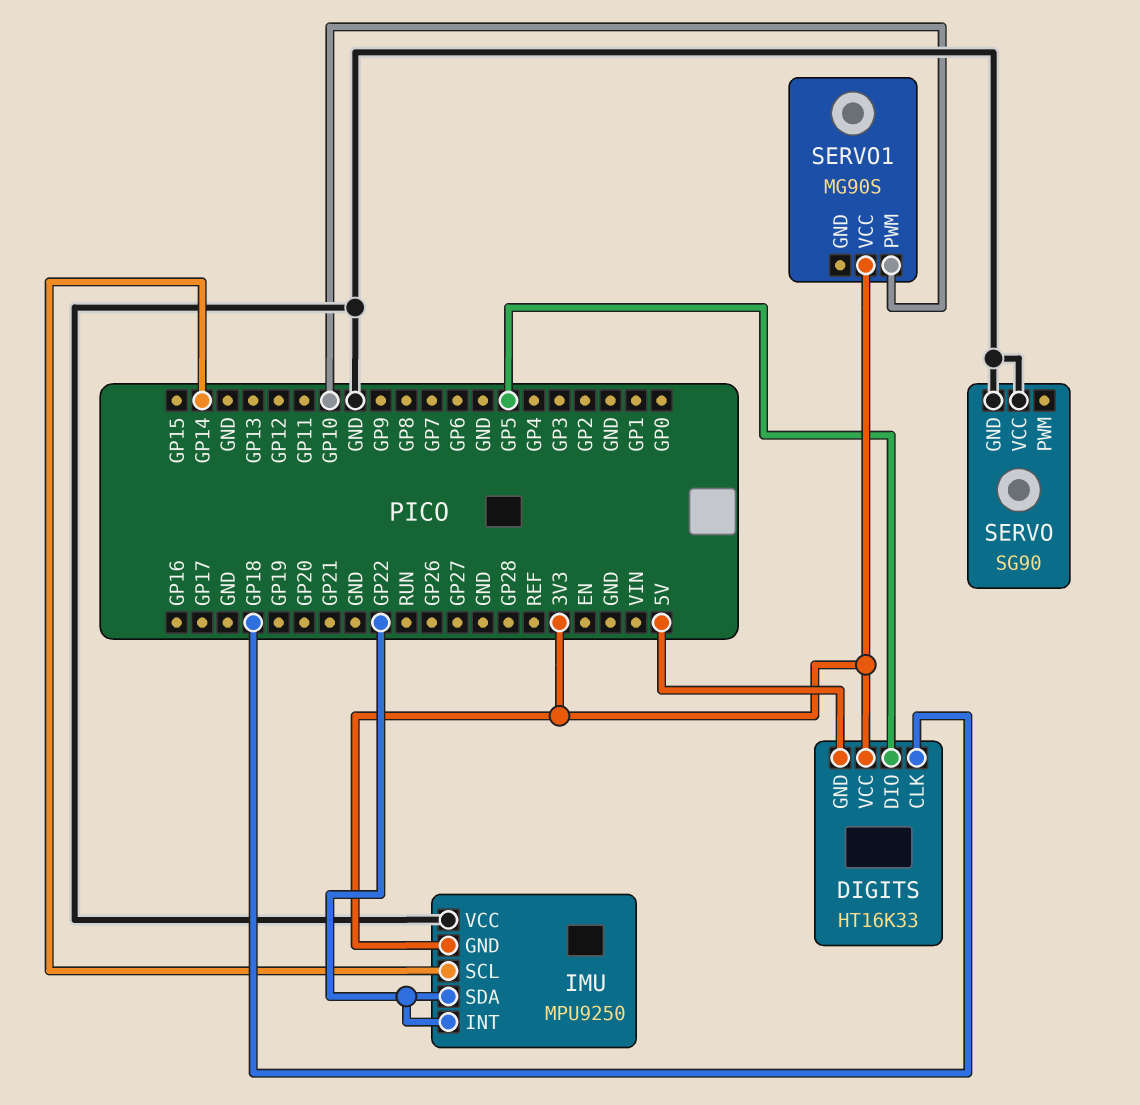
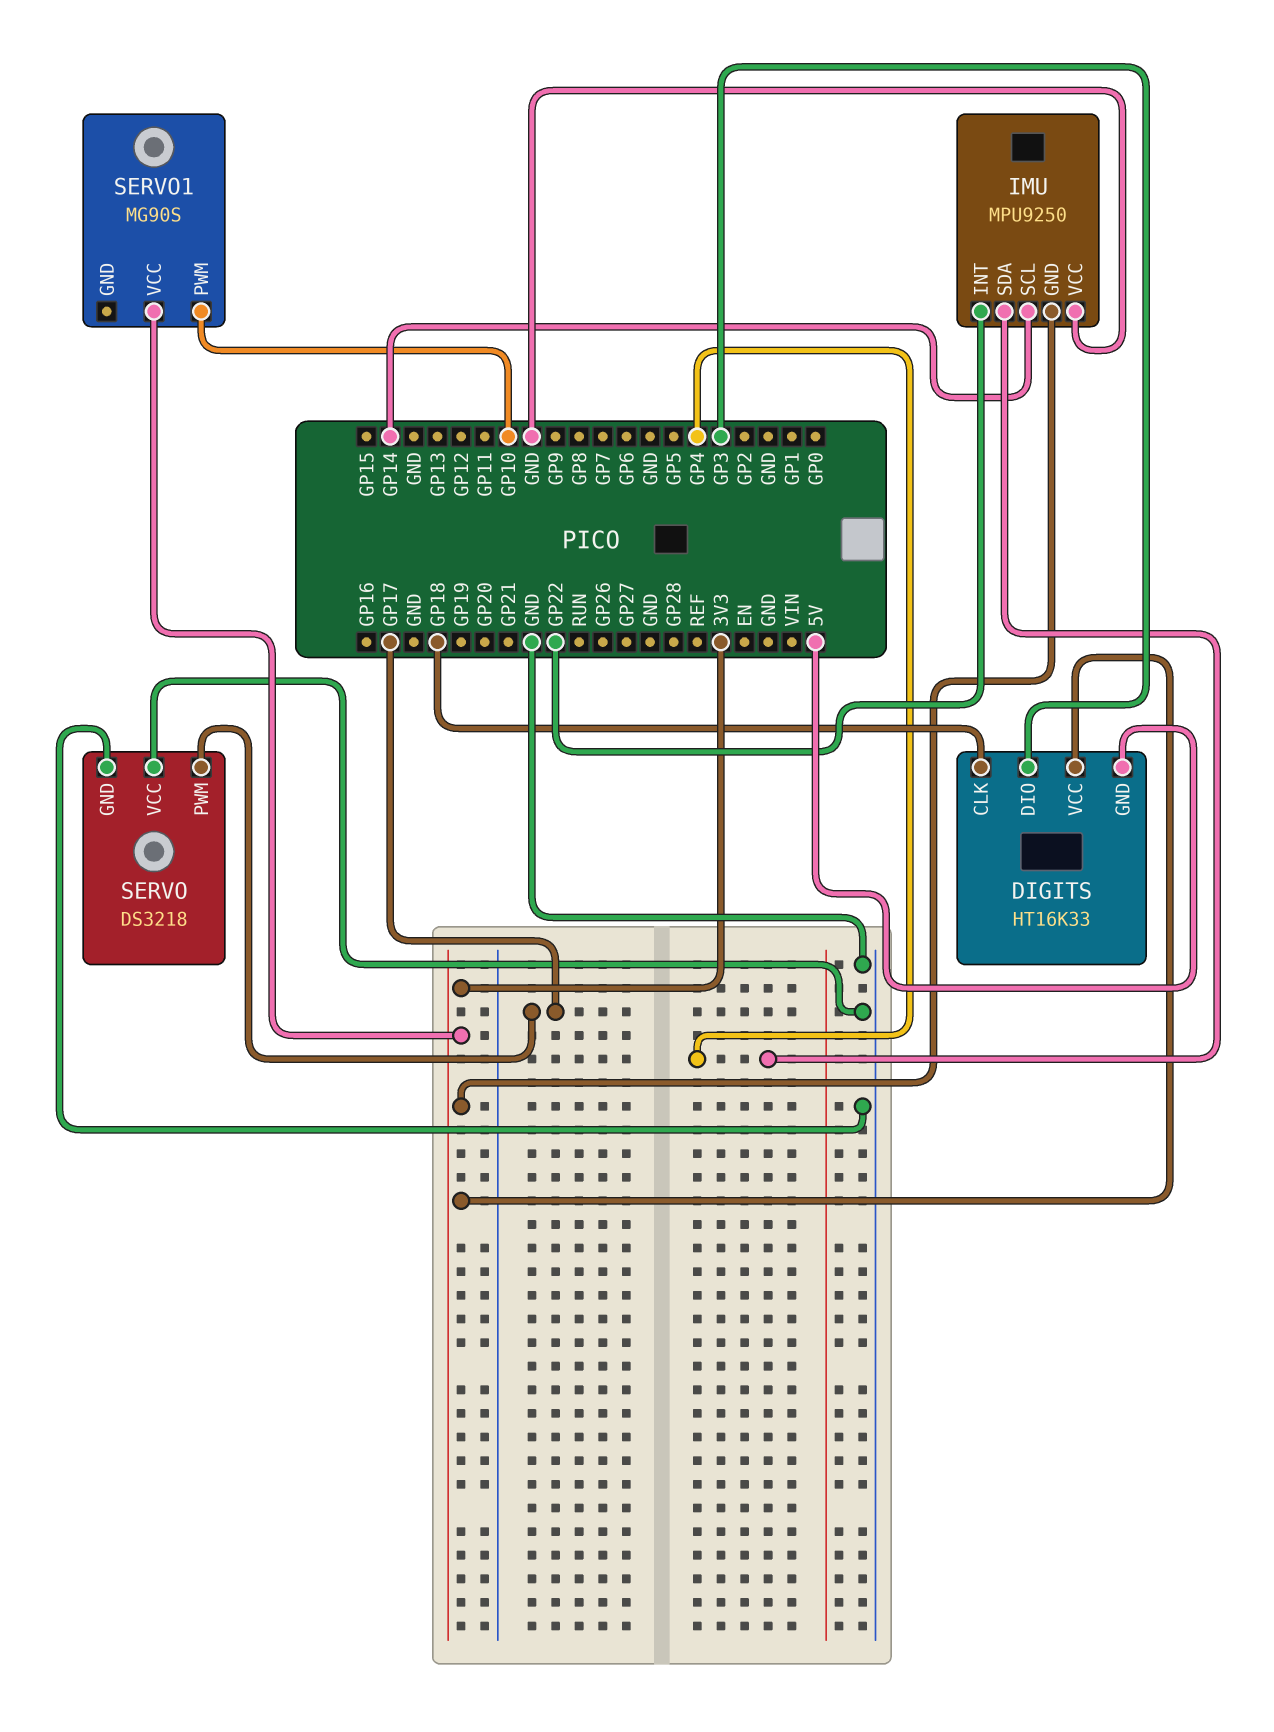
DIGITS pin DIO: GP5 -> GP3
IMU pin SDA: GP22 -> GP4
SERVO: SG90 -> DS3218
SERVO pin PWM: none -> GP17

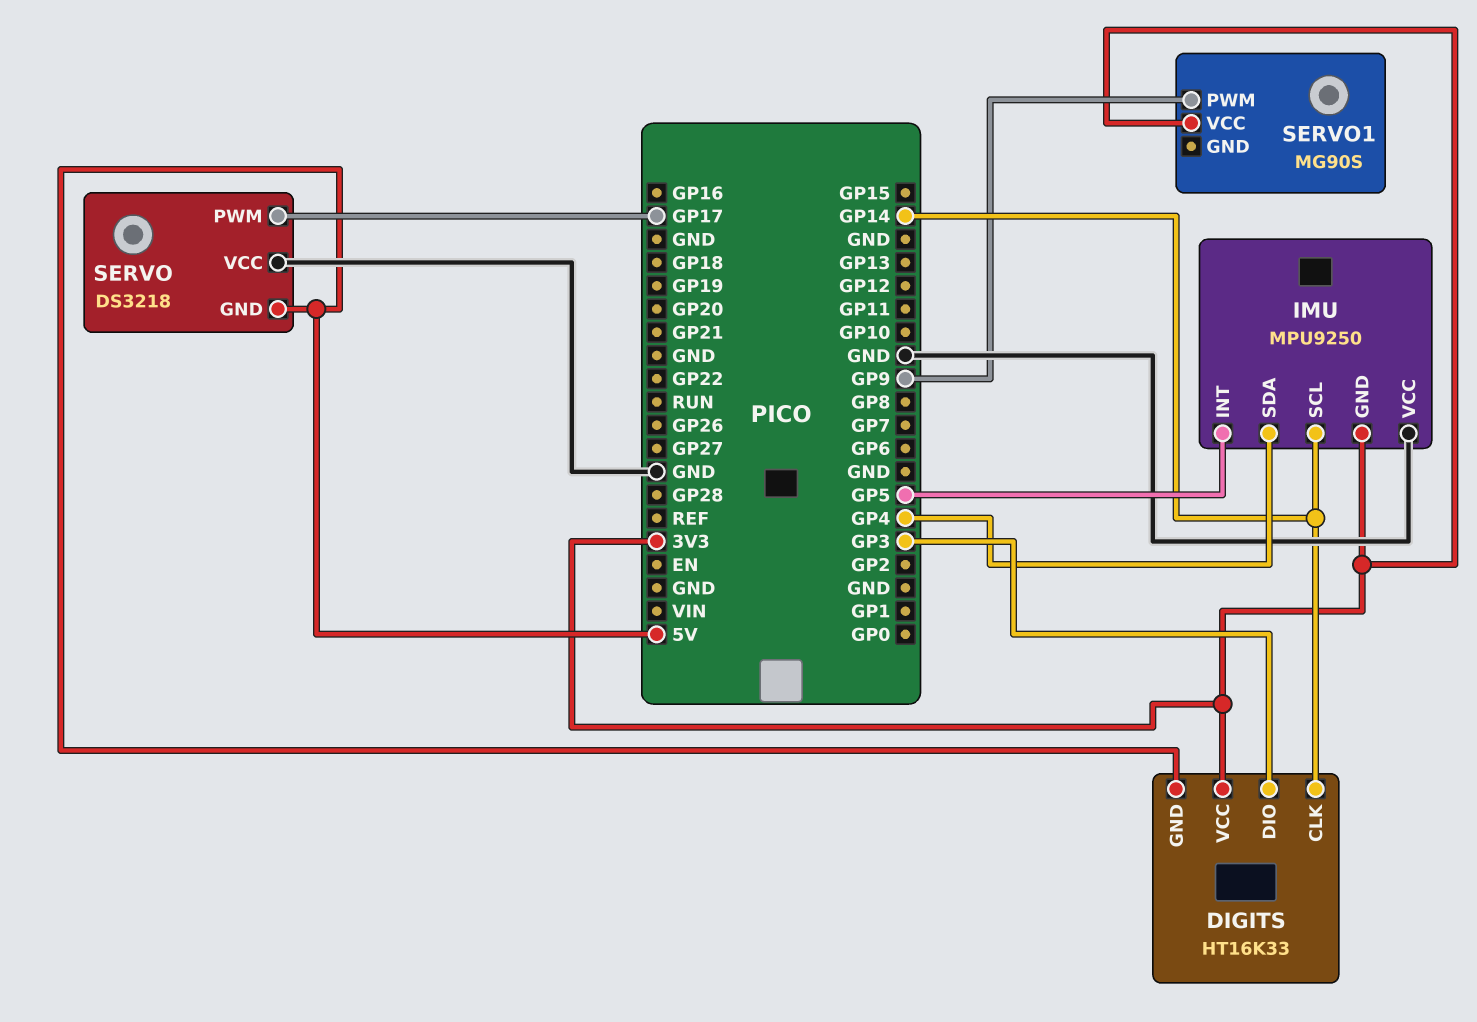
DIGITS pin CLK: GP18 -> GP14
IMU pin INT: GP22 -> GP5
SERVO pin GND: GND -> 5V
SERVO1 pin PWM: GP10 -> GP9

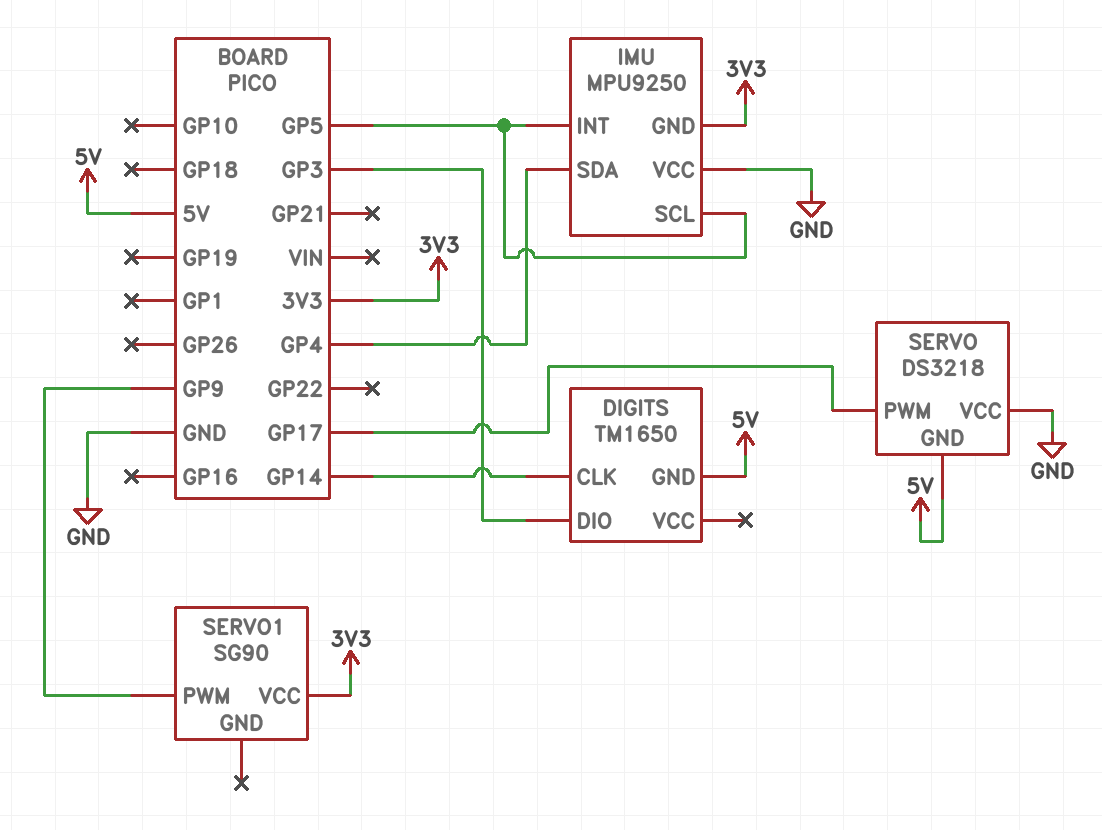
DIGITS: HT16K33 -> TM1650
DIGITS pin VCC: 3V3 -> none
IMU pin SCL: GP14 -> GP5
SERVO1: MG90S -> SG90

